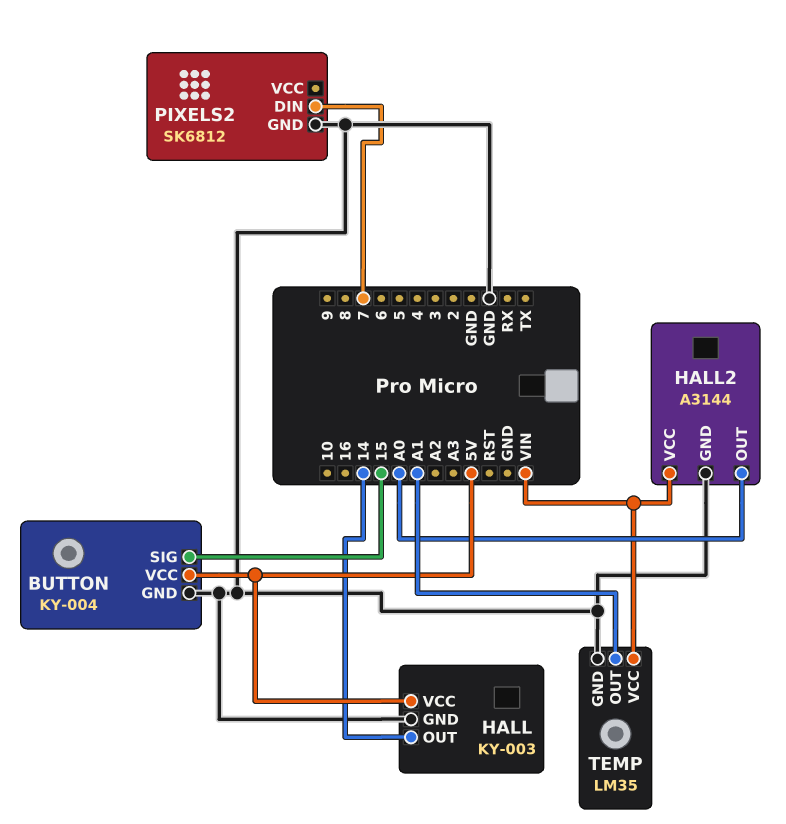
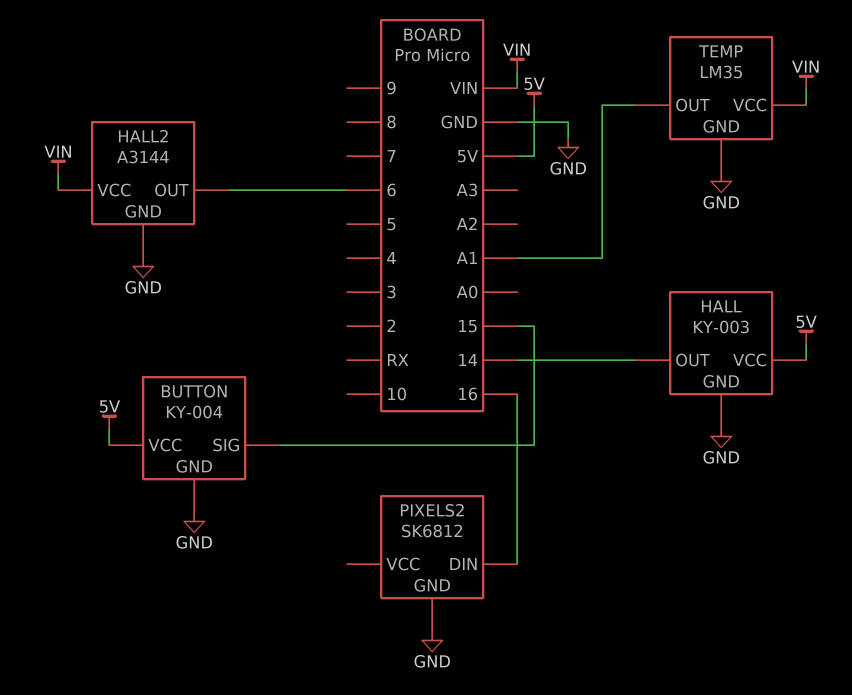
HALL2 pin OUT: A0 -> 6
PIXELS2 pin DIN: 7 -> 16

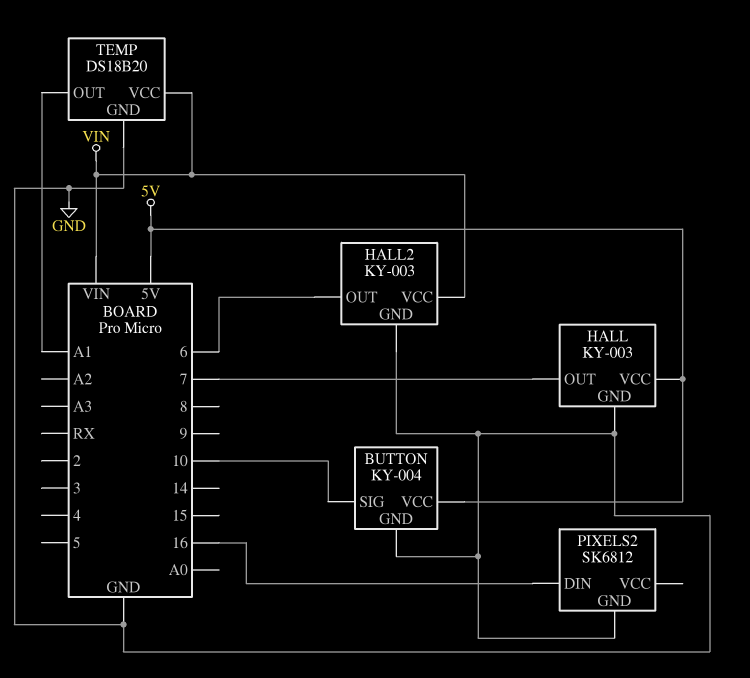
BUTTON pin SIG: 15 -> 10
HALL pin OUT: 14 -> 7
HALL2: A3144 -> KY-003
TEMP: LM35 -> DS18B20

